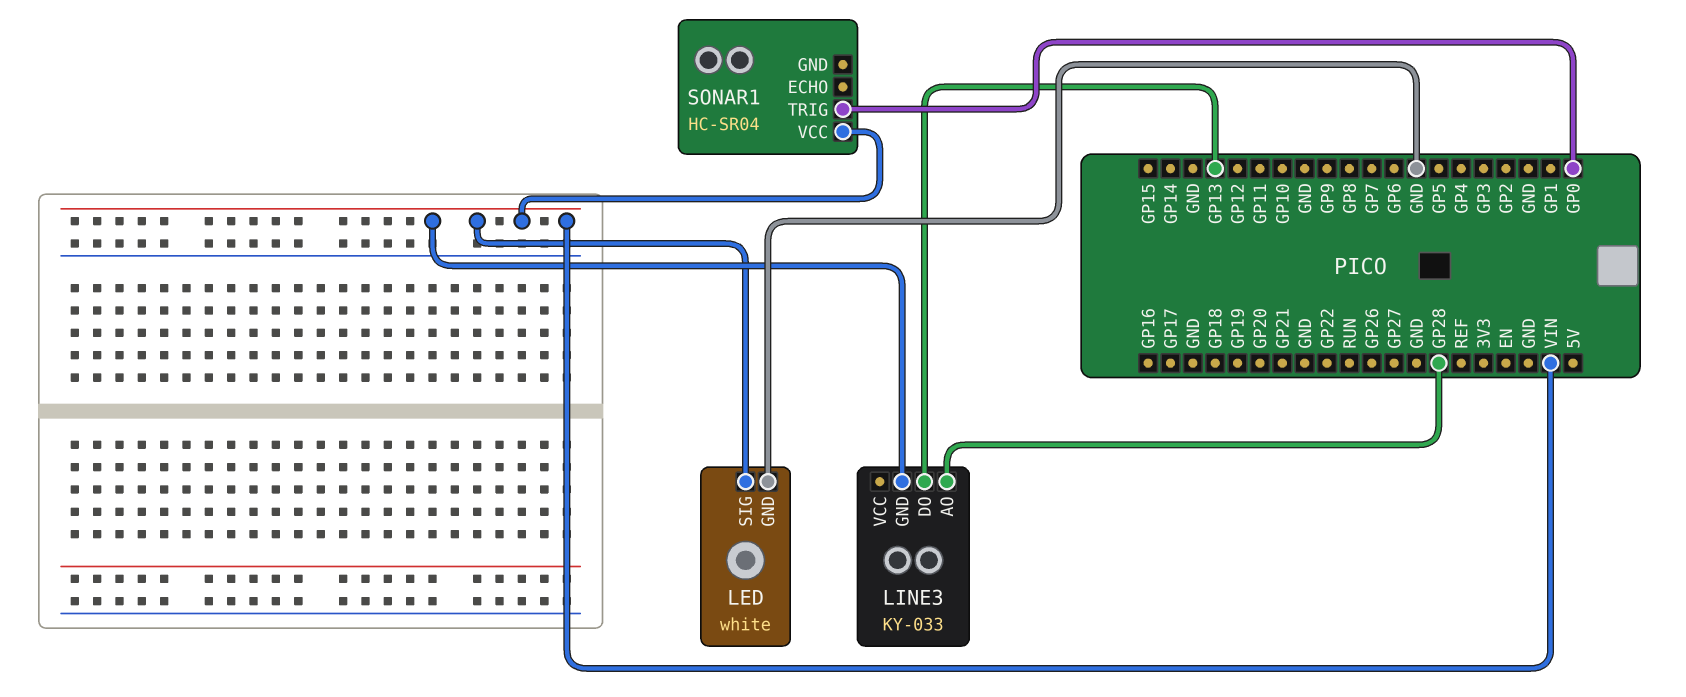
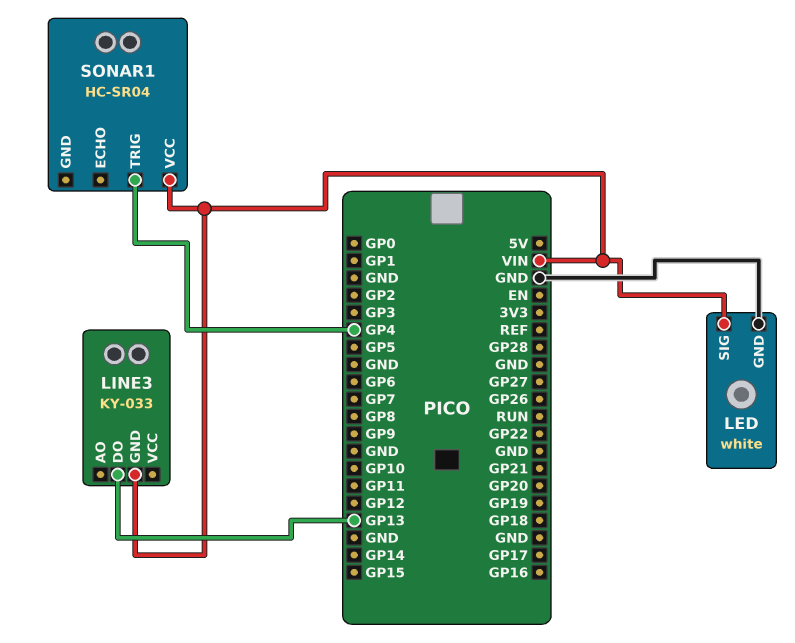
LINE3 pin AO: GP28 -> none
SONAR1 pin TRIG: GP0 -> GP4

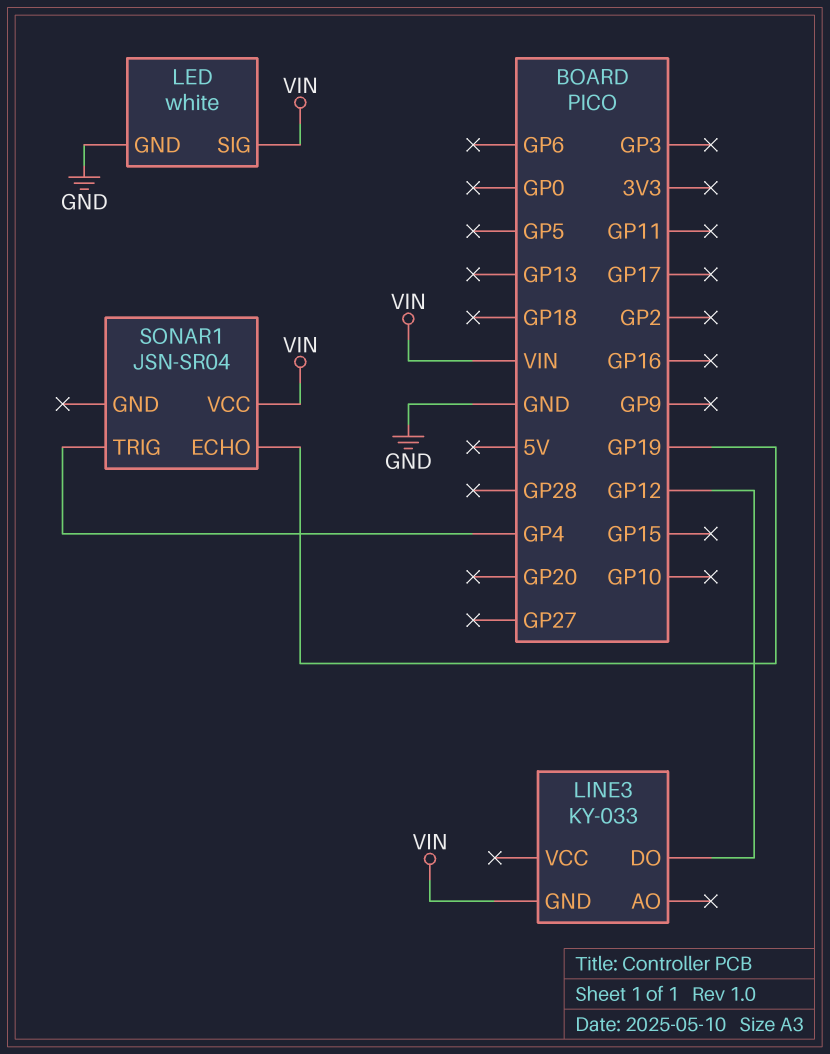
LINE3 pin DO: GP13 -> GP12
SONAR1: HC-SR04 -> JSN-SR04
SONAR1 pin ECHO: none -> GP19

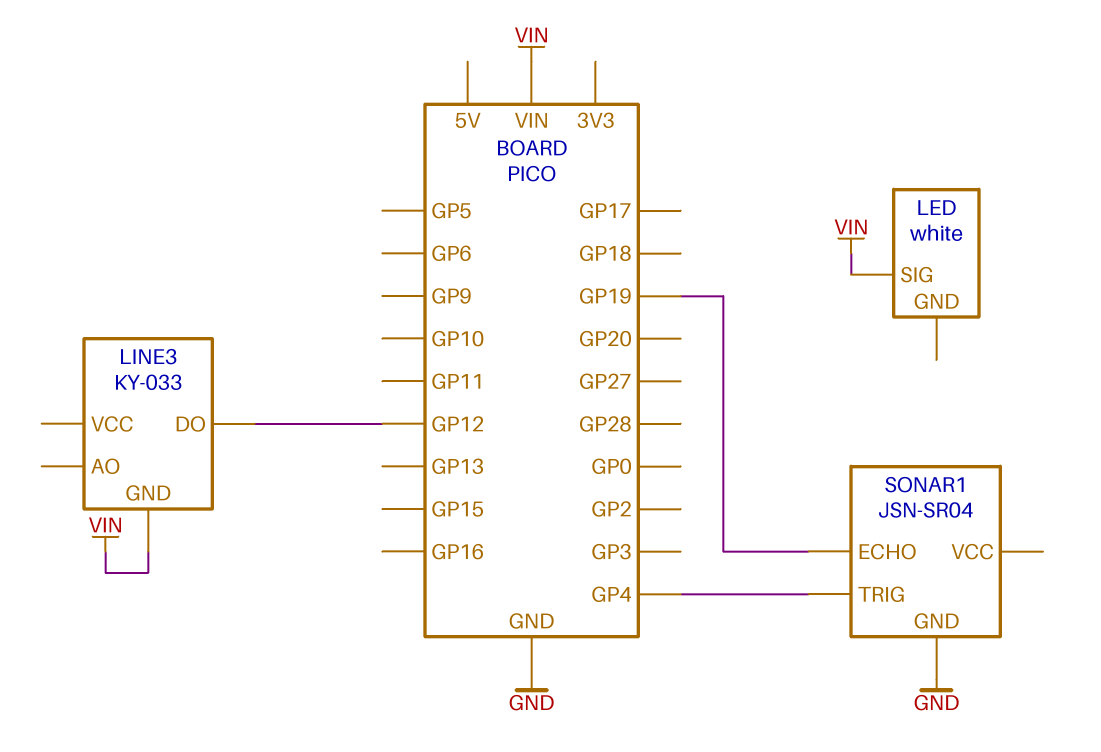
LED pin GND: GND -> none
SONAR1 pin GND: none -> GND
SONAR1 pin VCC: VIN -> none

